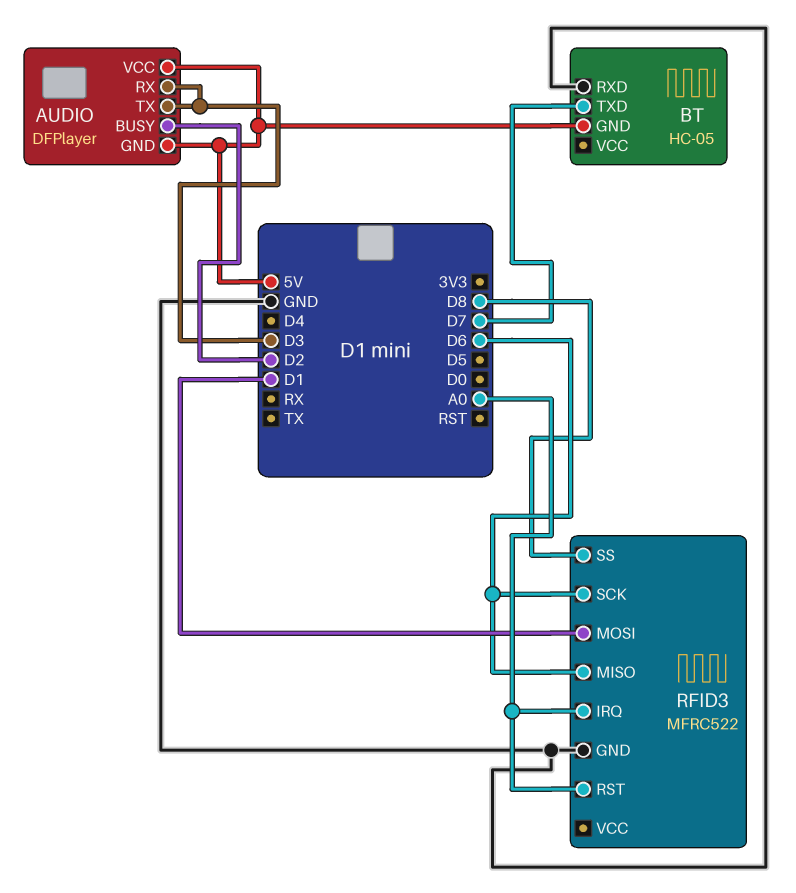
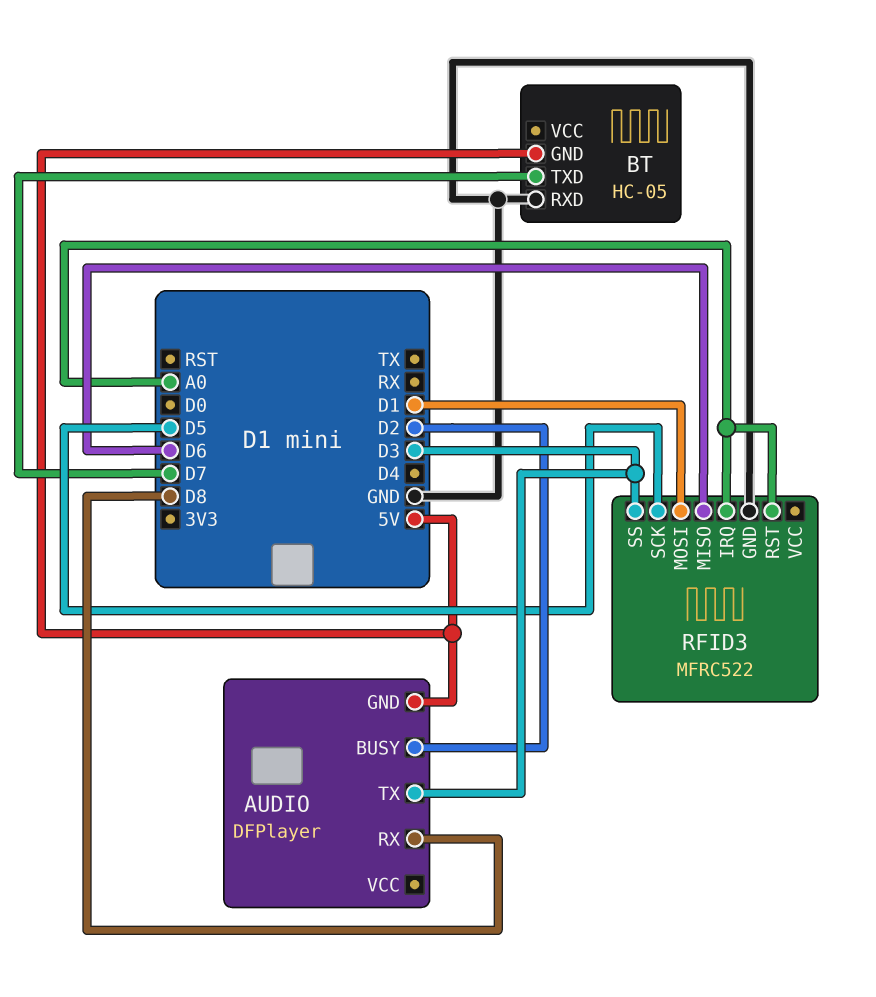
AUDIO pin RX: D3 -> D8
AUDIO pin VCC: 5V -> none
RFID3 pin SCK: D6 -> D5
RFID3 pin SS: D8 -> D3

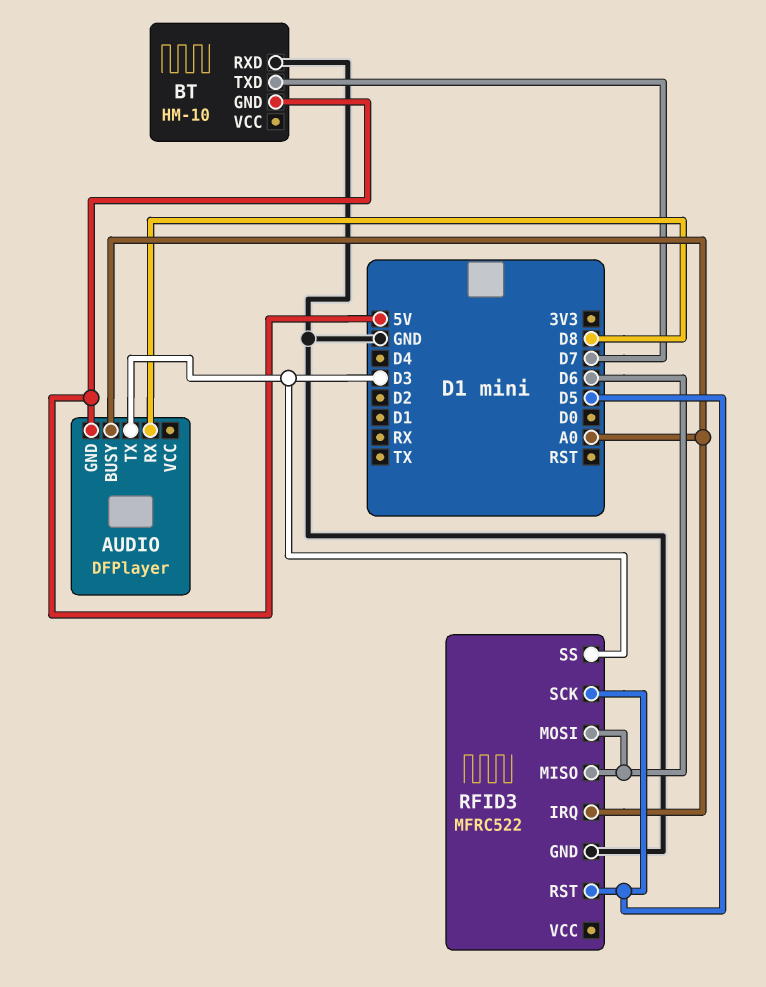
AUDIO pin BUSY: D2 -> A0
BT: HC-05 -> HM-10
RFID3 pin MOSI: D1 -> D6
RFID3 pin RST: A0 -> D5

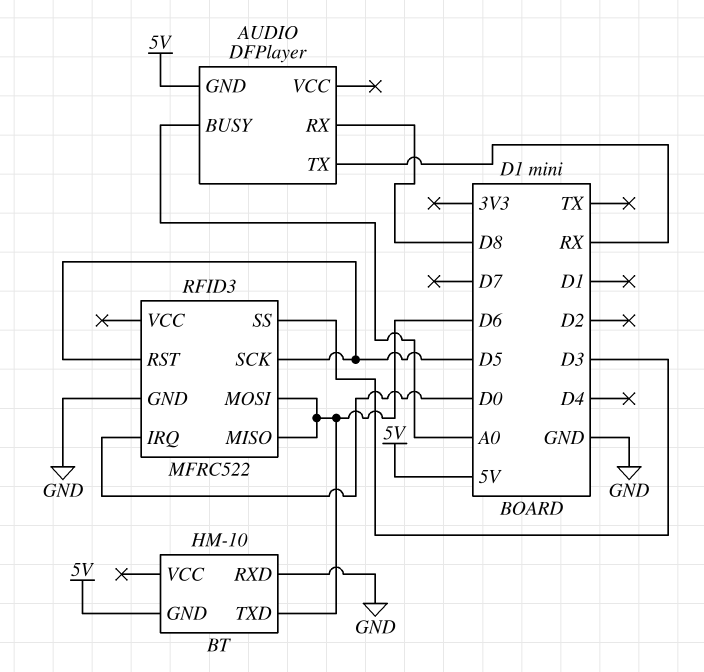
AUDIO pin TX: D3 -> RX
BT pin TXD: D7 -> D6
RFID3 pin IRQ: A0 -> D0

